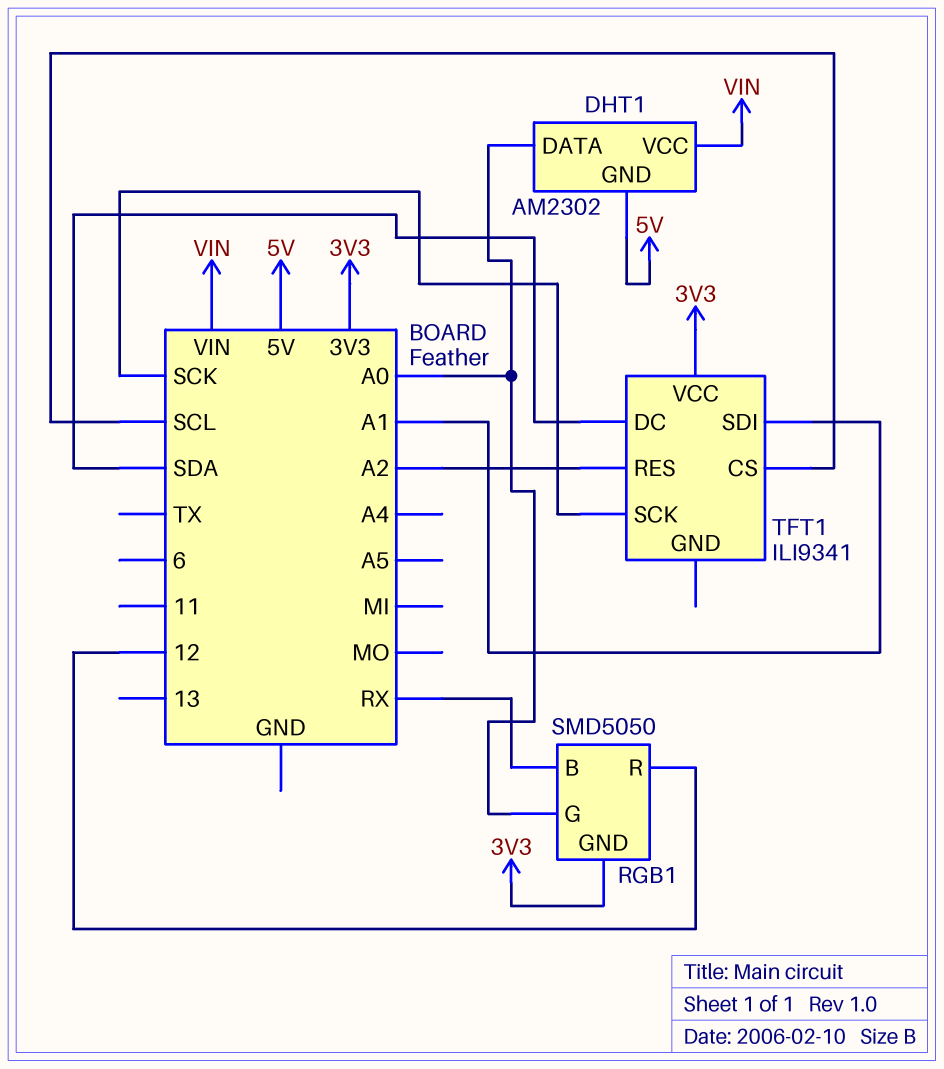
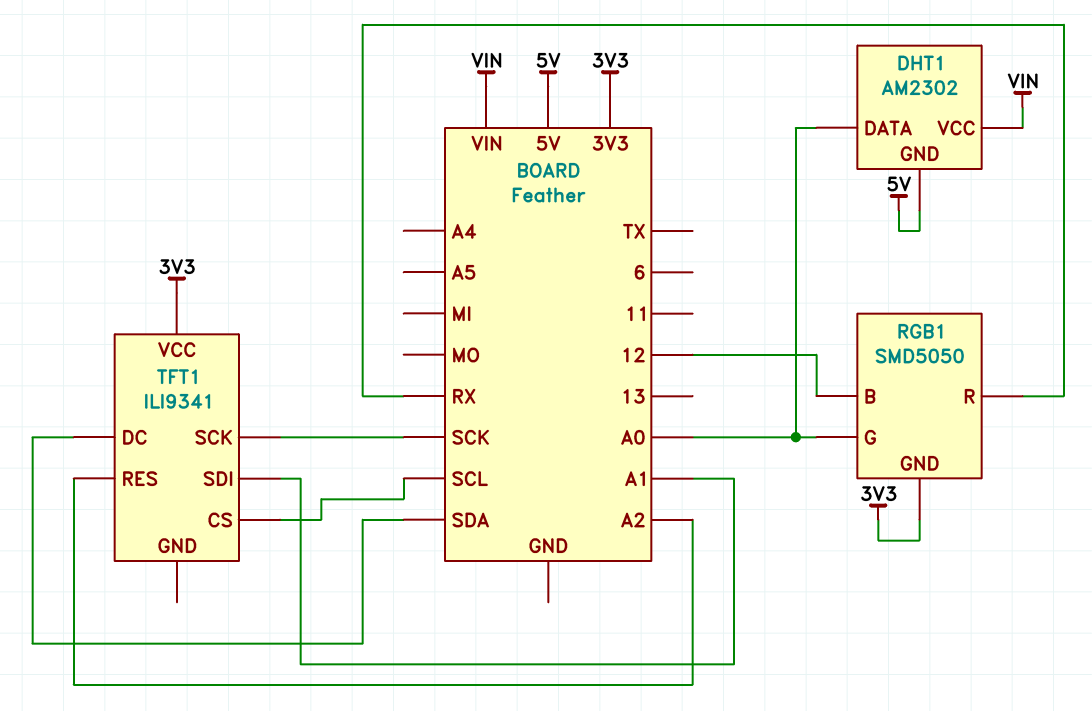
RGB1 pin B: RX -> 12
RGB1 pin R: 12 -> RX

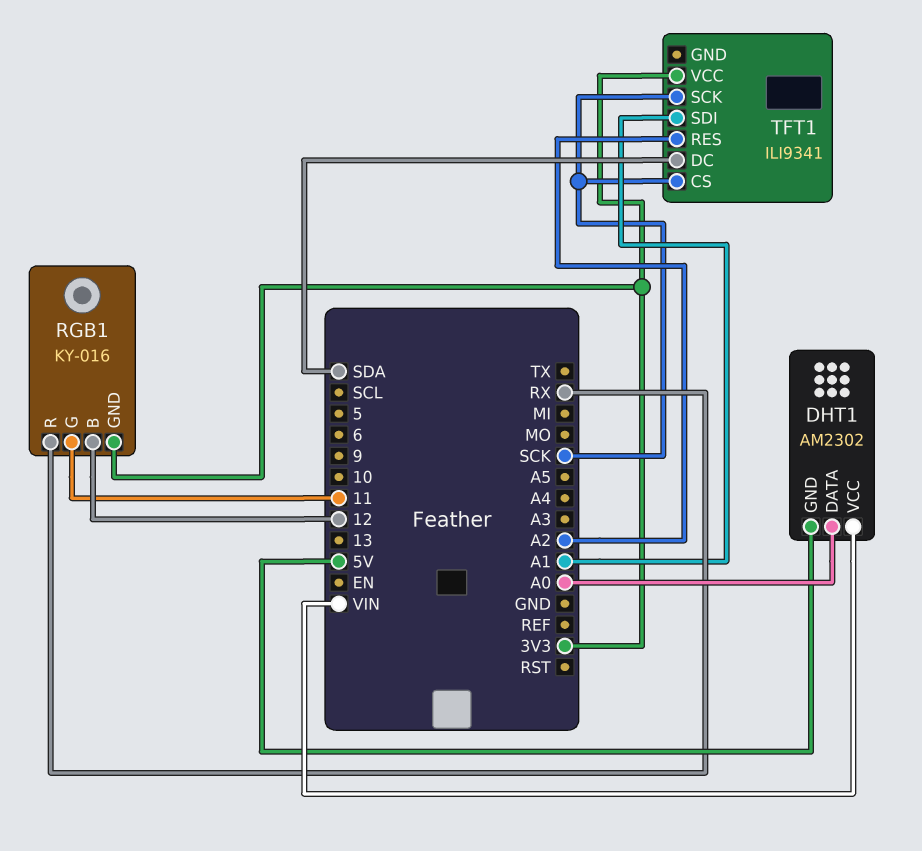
RGB1: SMD5050 -> KY-016
RGB1 pin G: A0 -> 11
TFT1 pin CS: SCL -> SCK

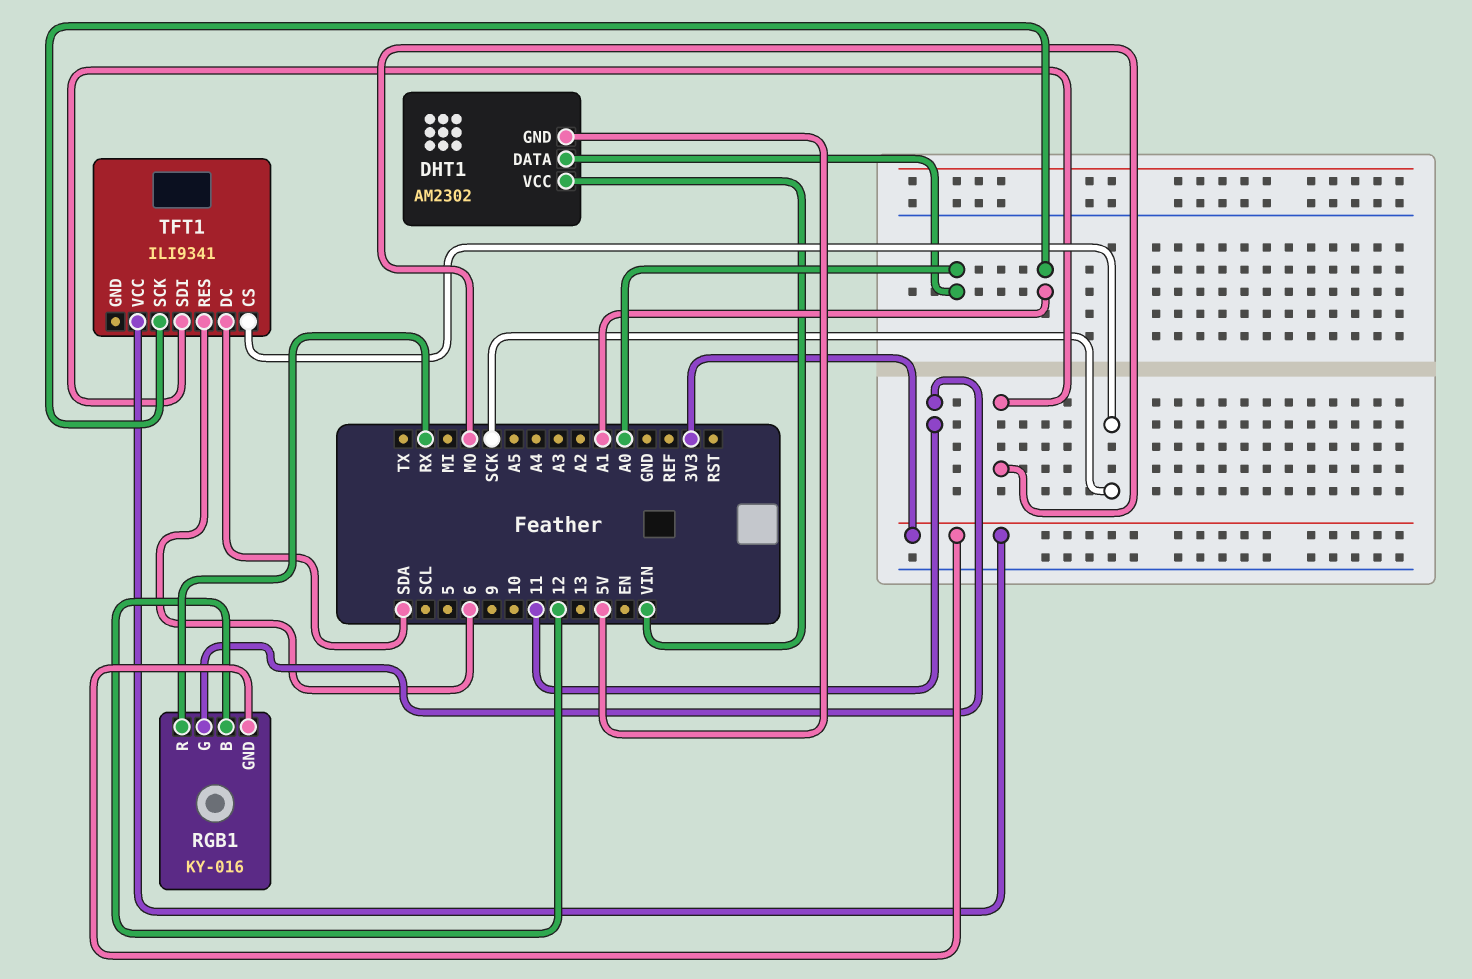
TFT1 pin RES: A2 -> 6
TFT1 pin SCK: SCK -> A1
TFT1 pin SDI: A1 -> MO

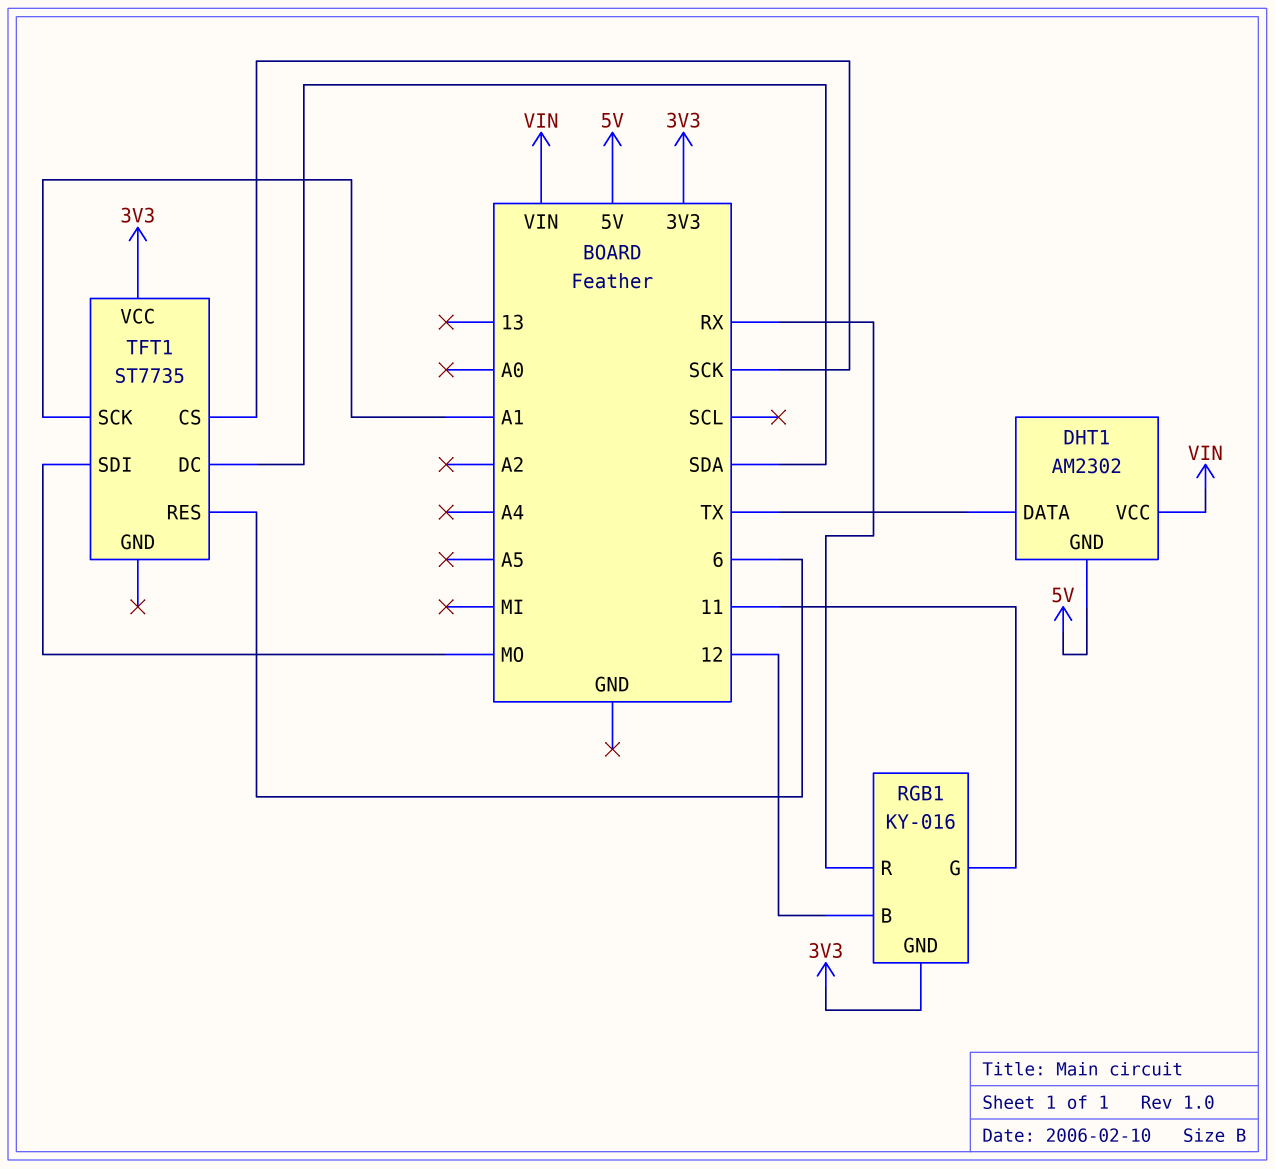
DHT1 pin DATA: A0 -> TX
TFT1: ILI9341 -> ST7735

